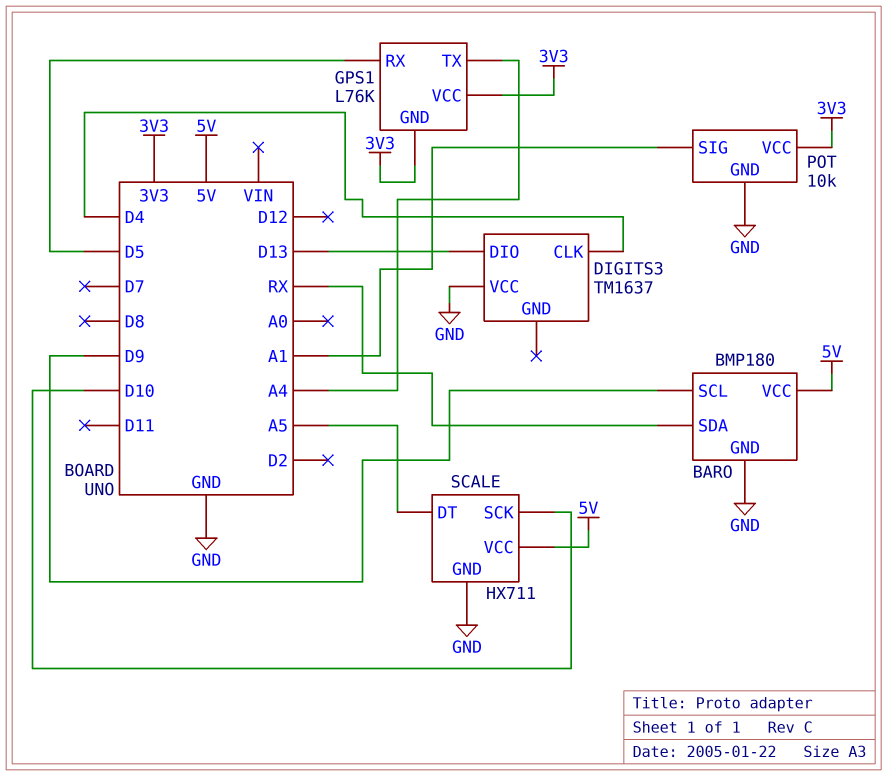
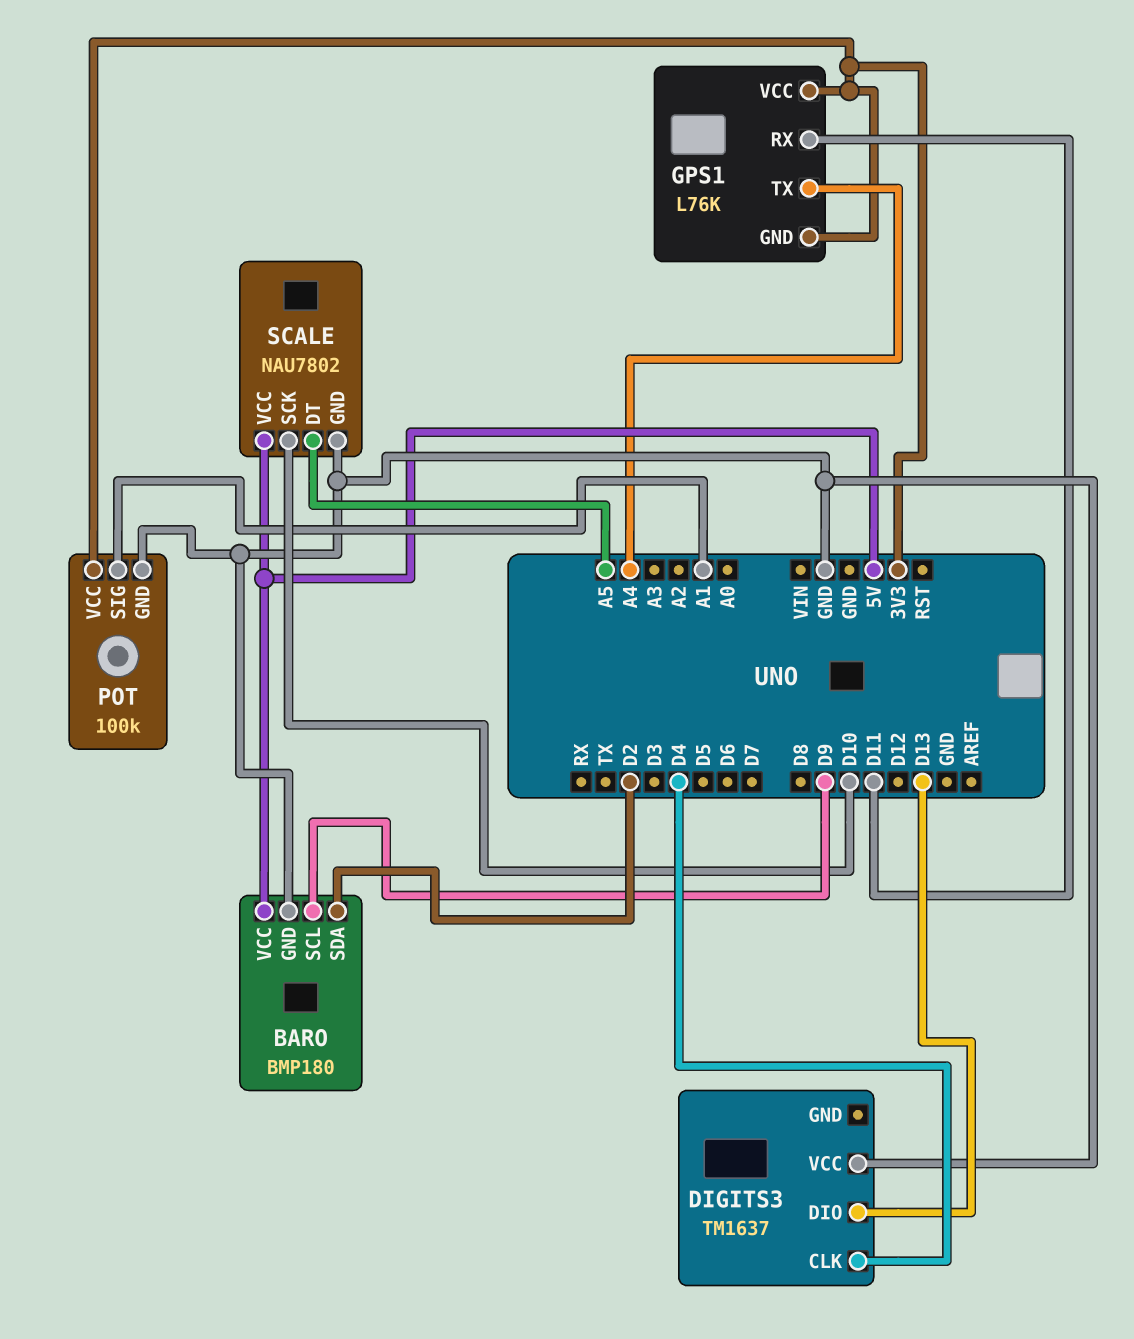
BARO pin SDA: RX -> D2
GPS1 pin RX: D5 -> D11
POT: 10k -> 100k
SCALE: HX711 -> NAU7802

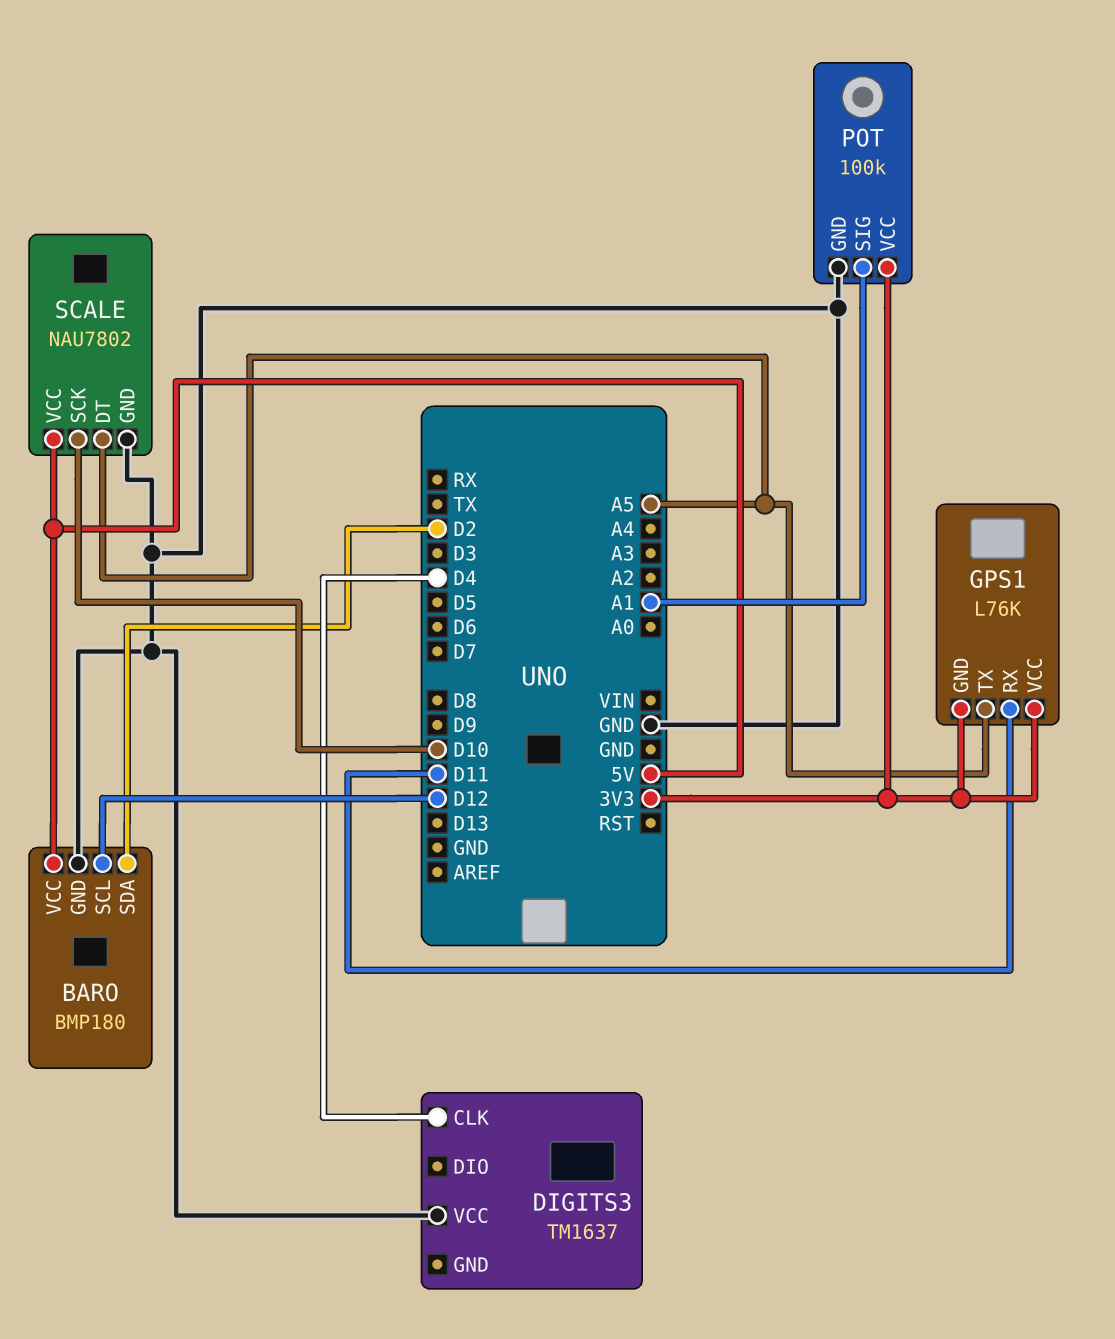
BARO pin SCL: D9 -> D12
DIGITS3 pin DIO: D13 -> none
GPS1 pin TX: A4 -> A5

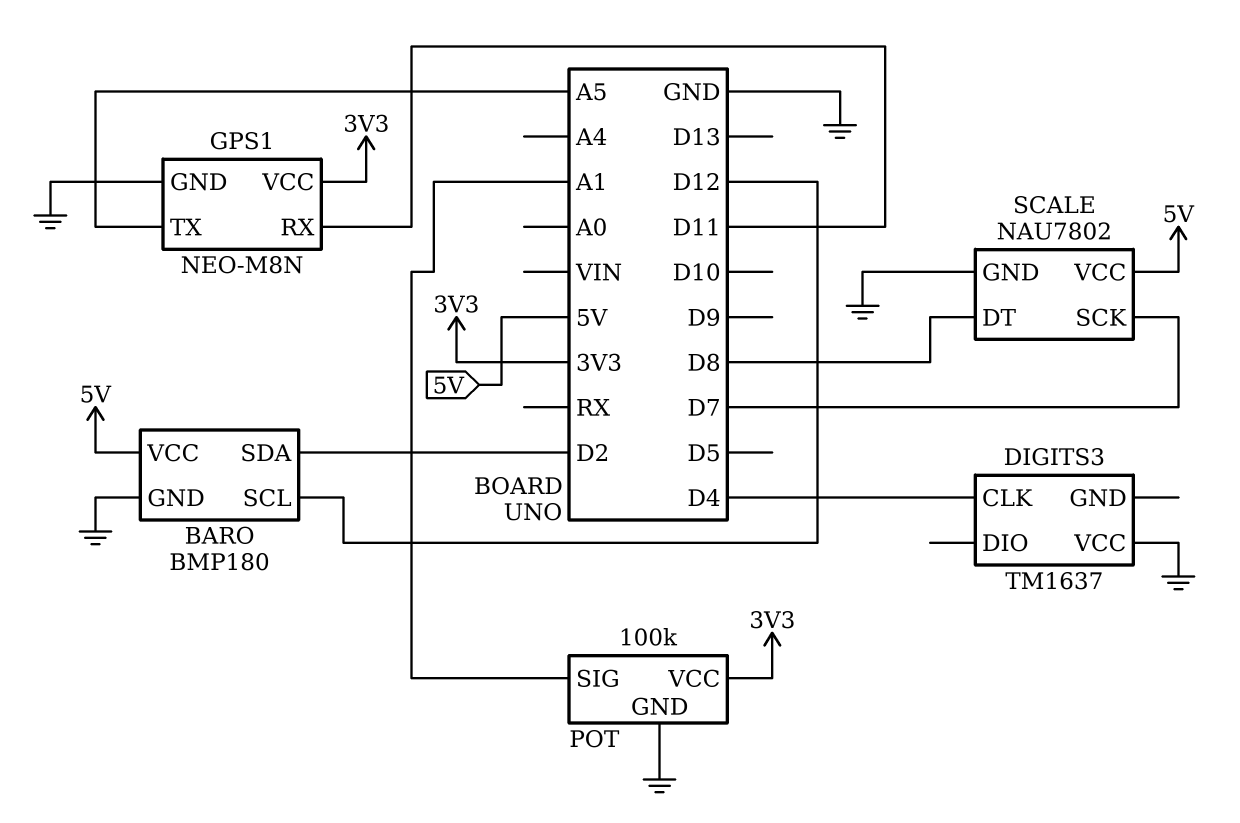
GPS1: L76K -> NEO-M8N
GPS1 pin GND: 3V3 -> GND
SCALE pin DT: A5 -> D8
SCALE pin SCK: D10 -> D7

